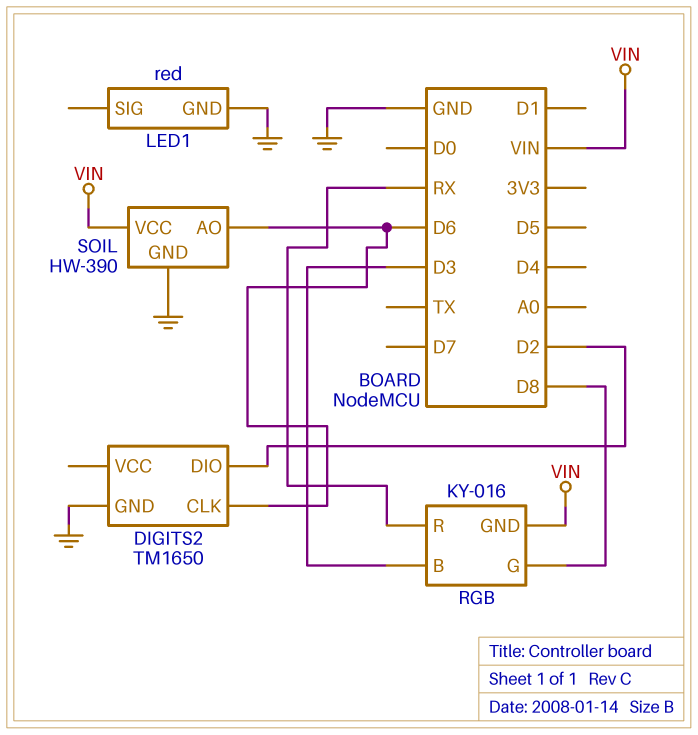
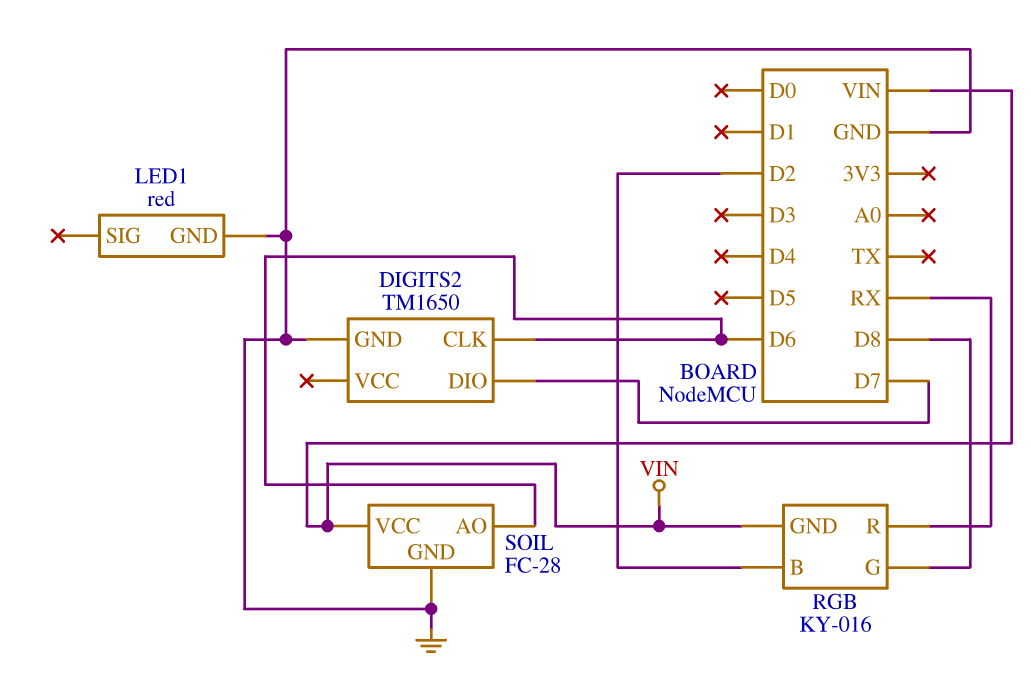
DIGITS2 pin DIO: D2 -> D7
RGB pin B: D3 -> D2
SOIL: HW-390 -> FC-28

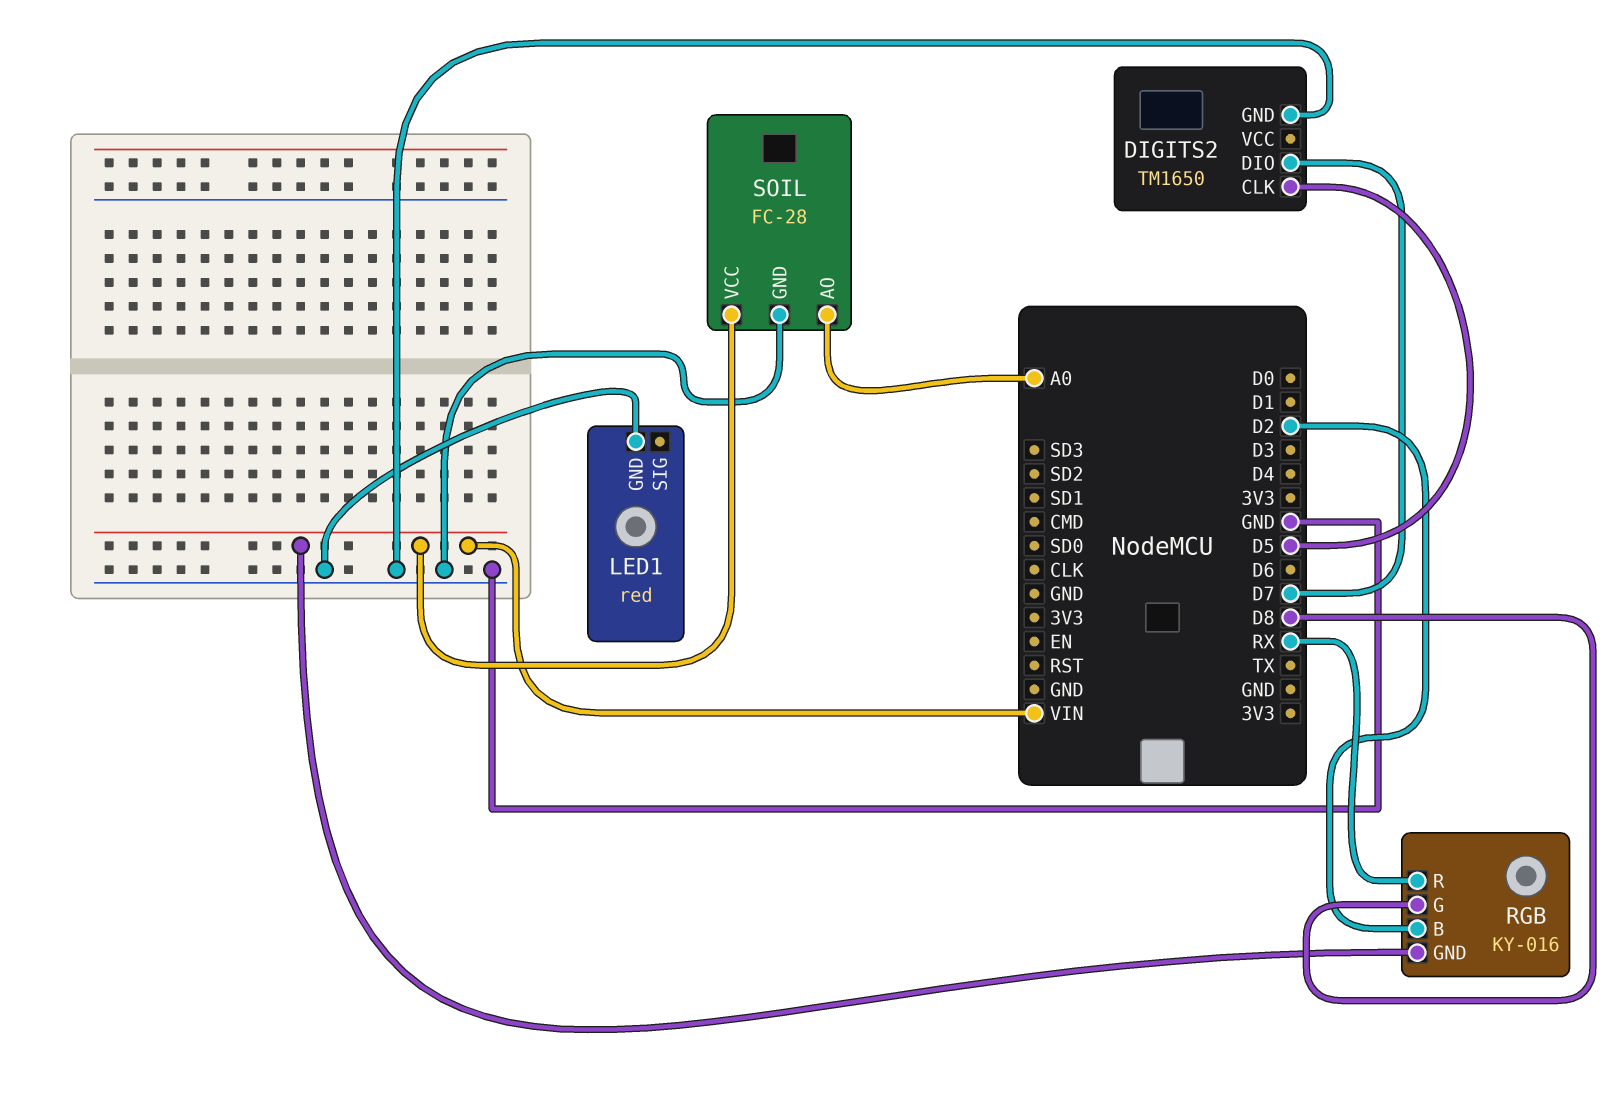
DIGITS2 pin CLK: D6 -> D5
SOIL pin AO: D6 -> A0

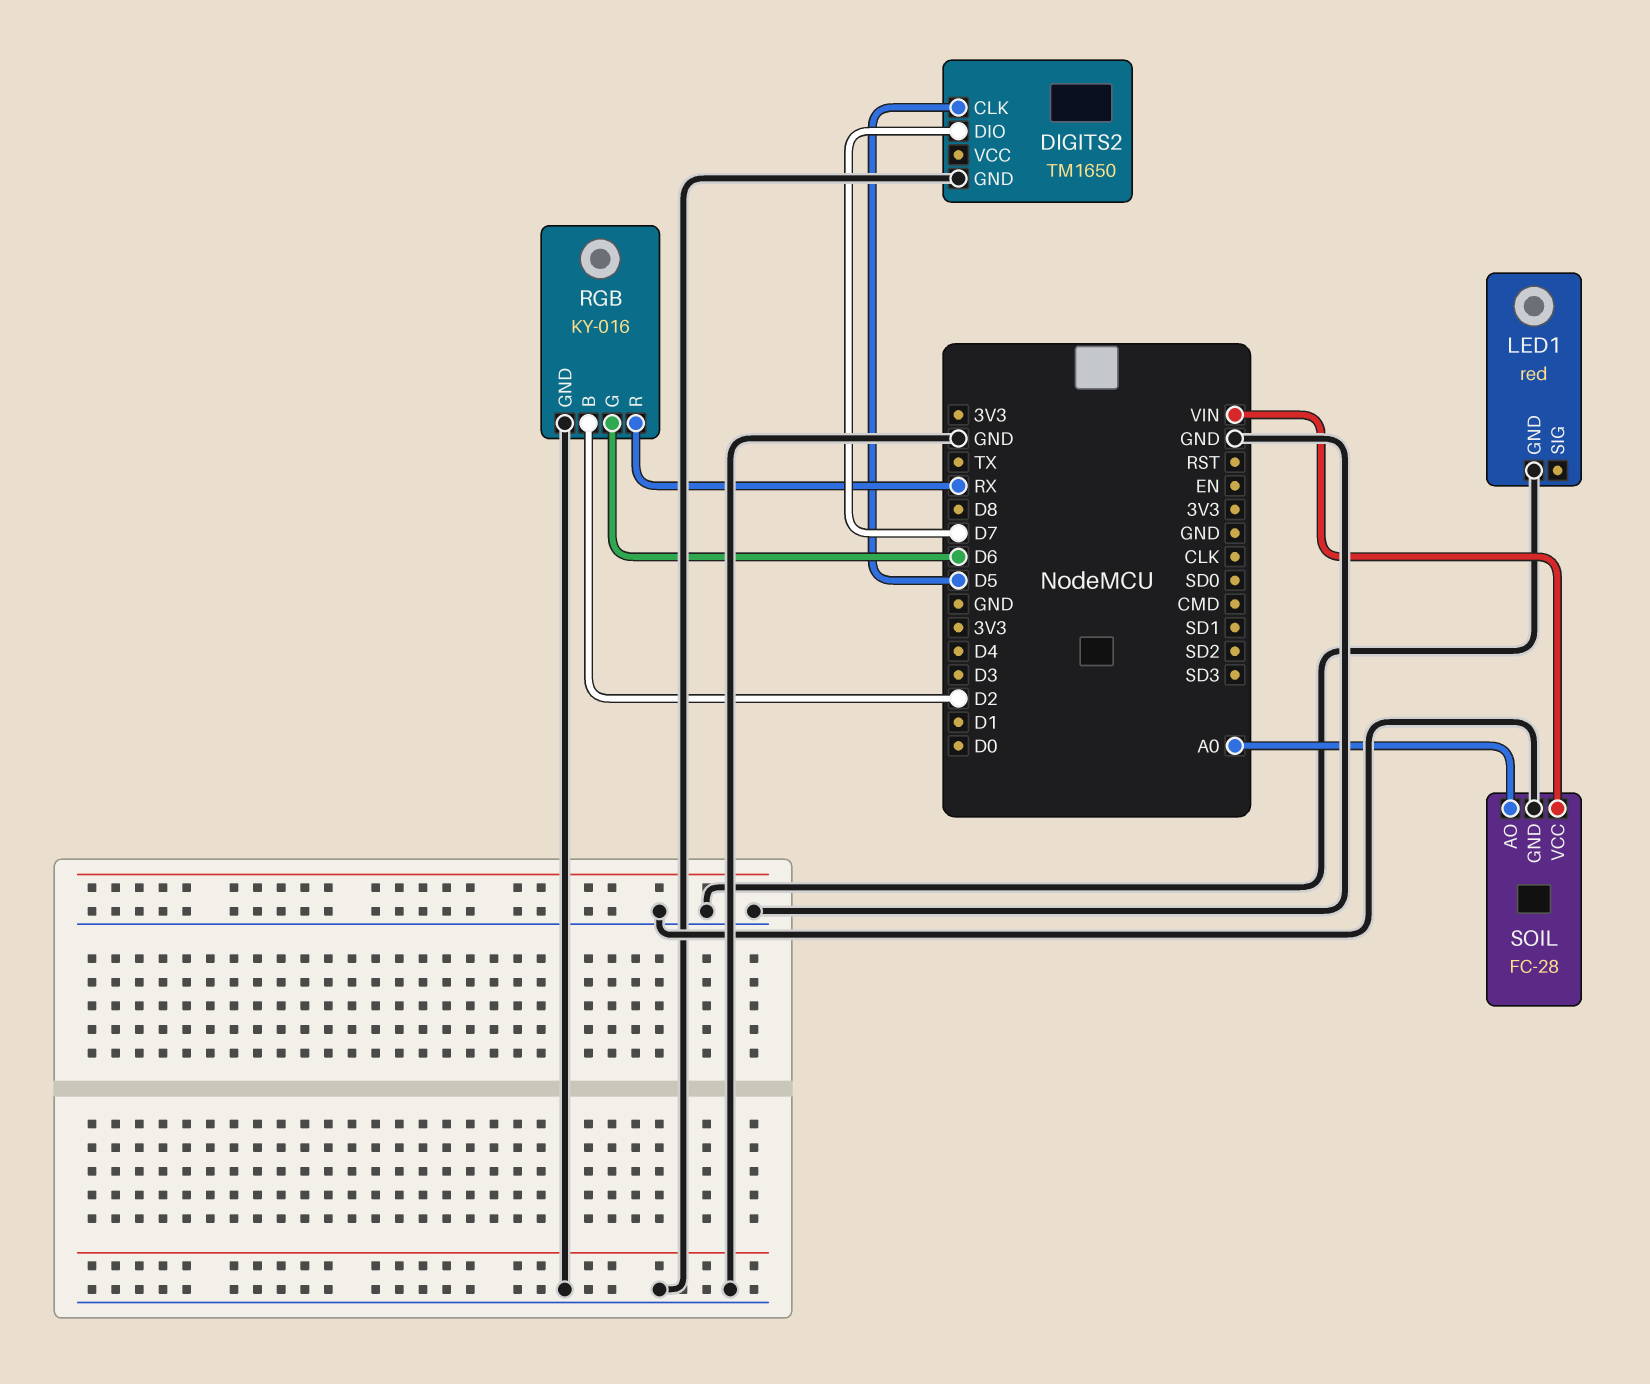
RGB pin G: D8 -> D6
RGB pin GND: VIN -> GND

